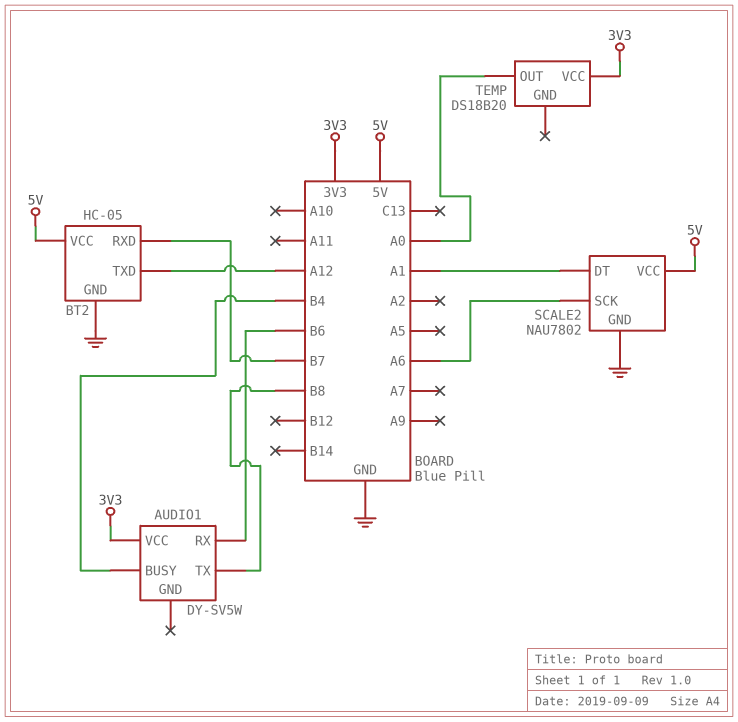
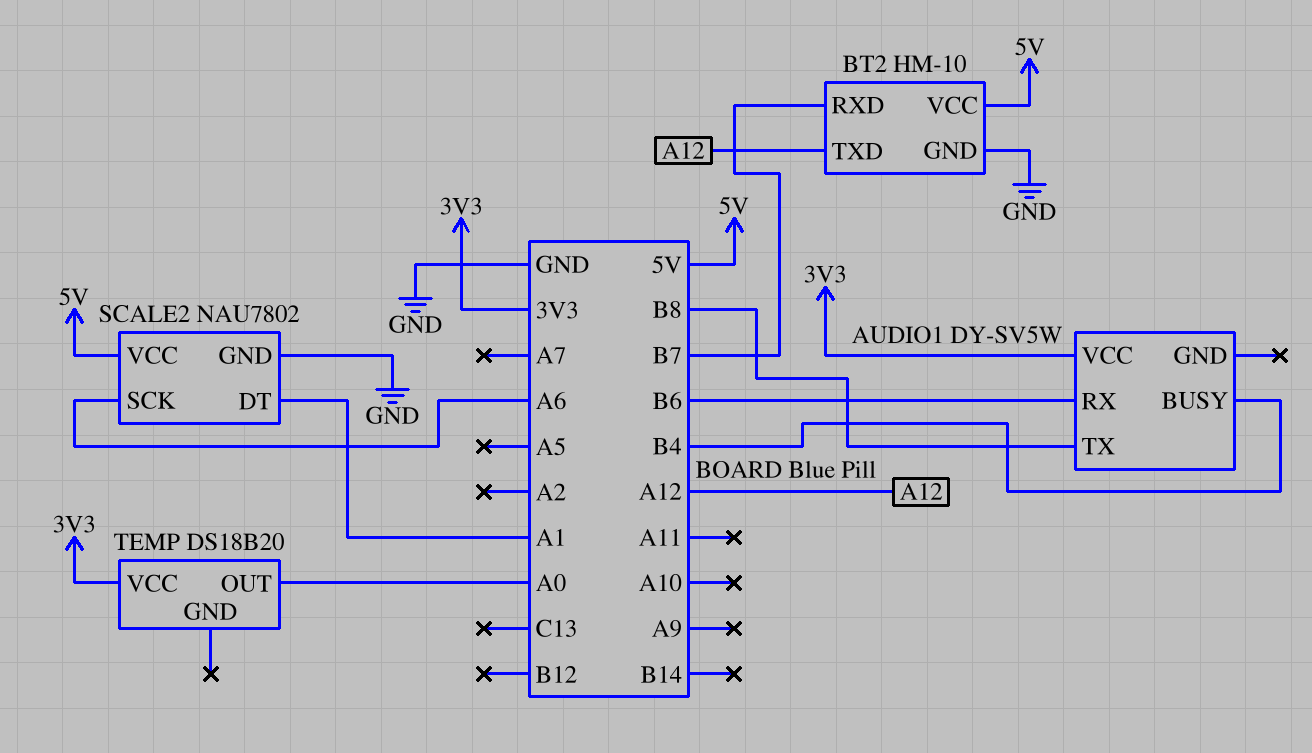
BT2: HC-05 -> HM-10

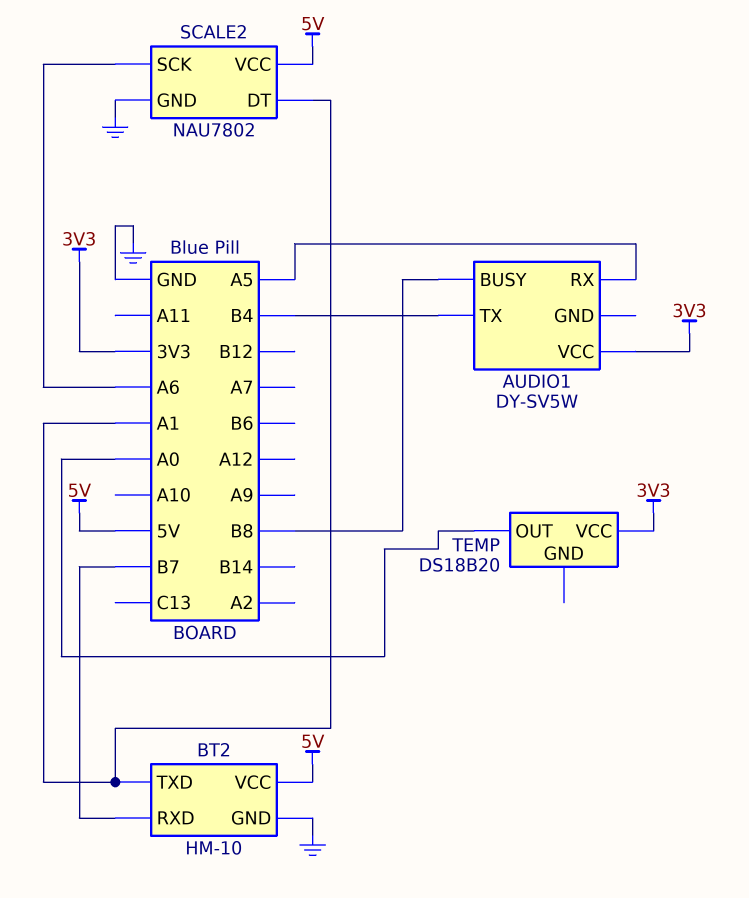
AUDIO1 pin BUSY: B4 -> B8
AUDIO1 pin RX: B6 -> A5
AUDIO1 pin TX: B8 -> B4
BT2 pin TXD: A12 -> A1

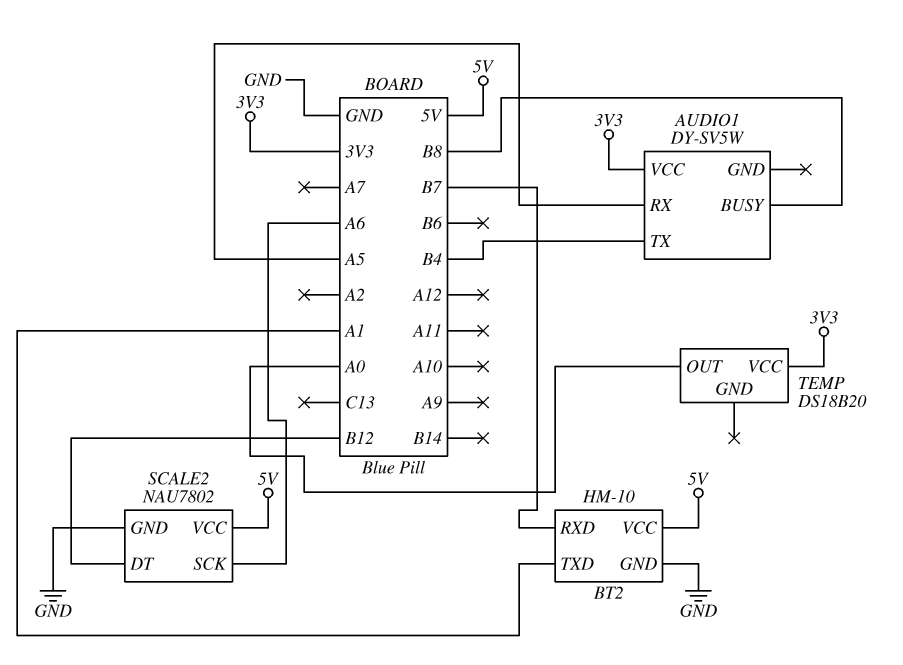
SCALE2 pin DT: A1 -> B12

